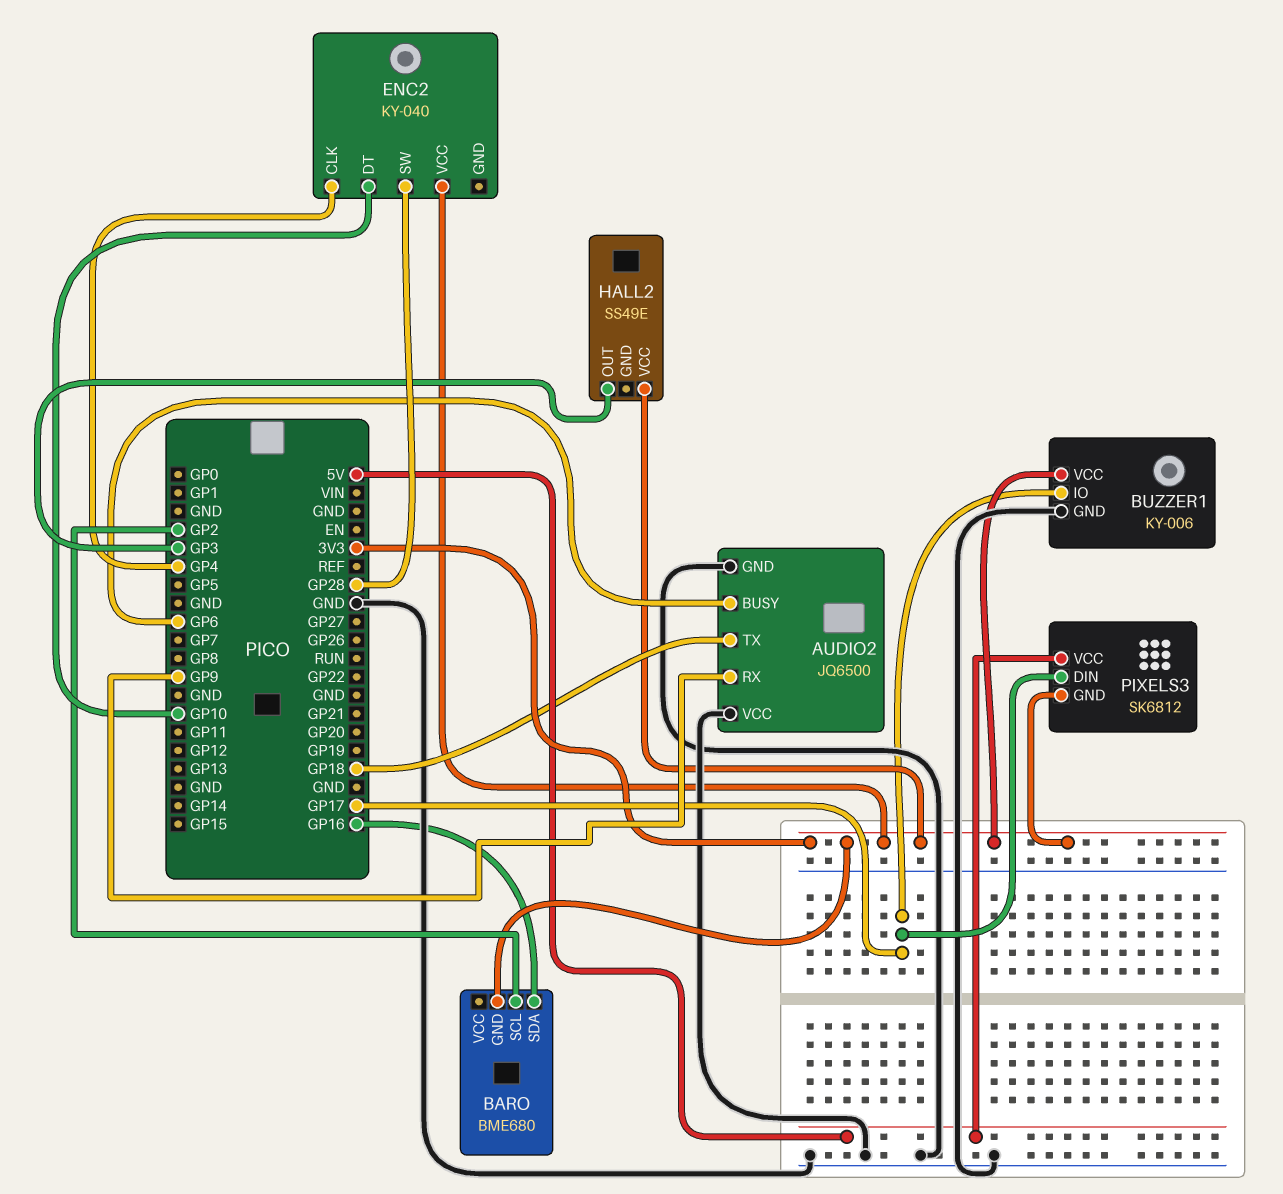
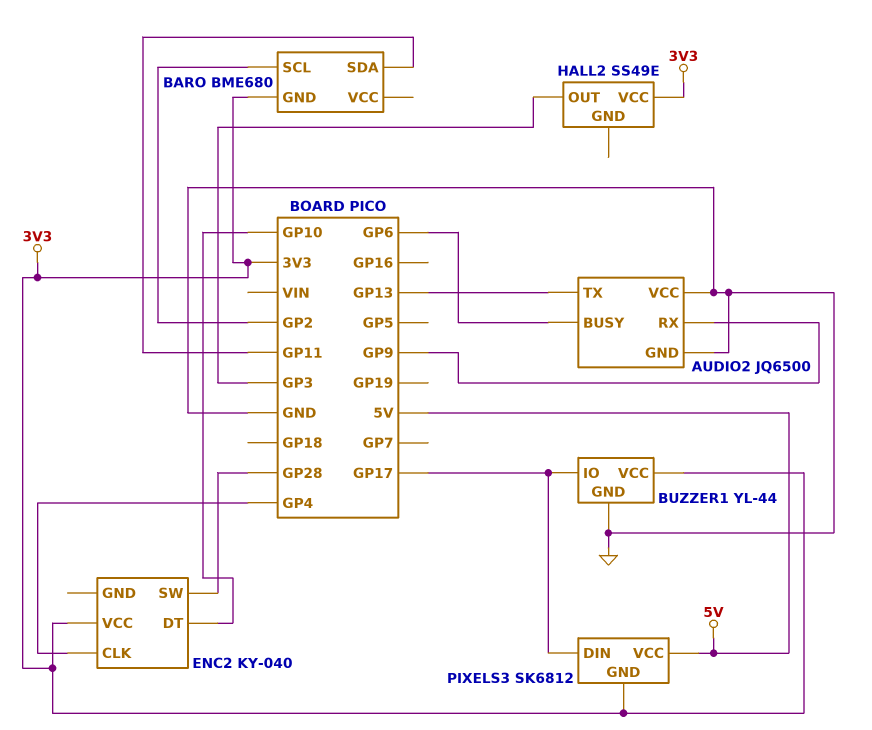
AUDIO2 pin TX: GP18 -> GP13
BARO pin SDA: GP16 -> GP11
BUZZER1: KY-006 -> YL-44

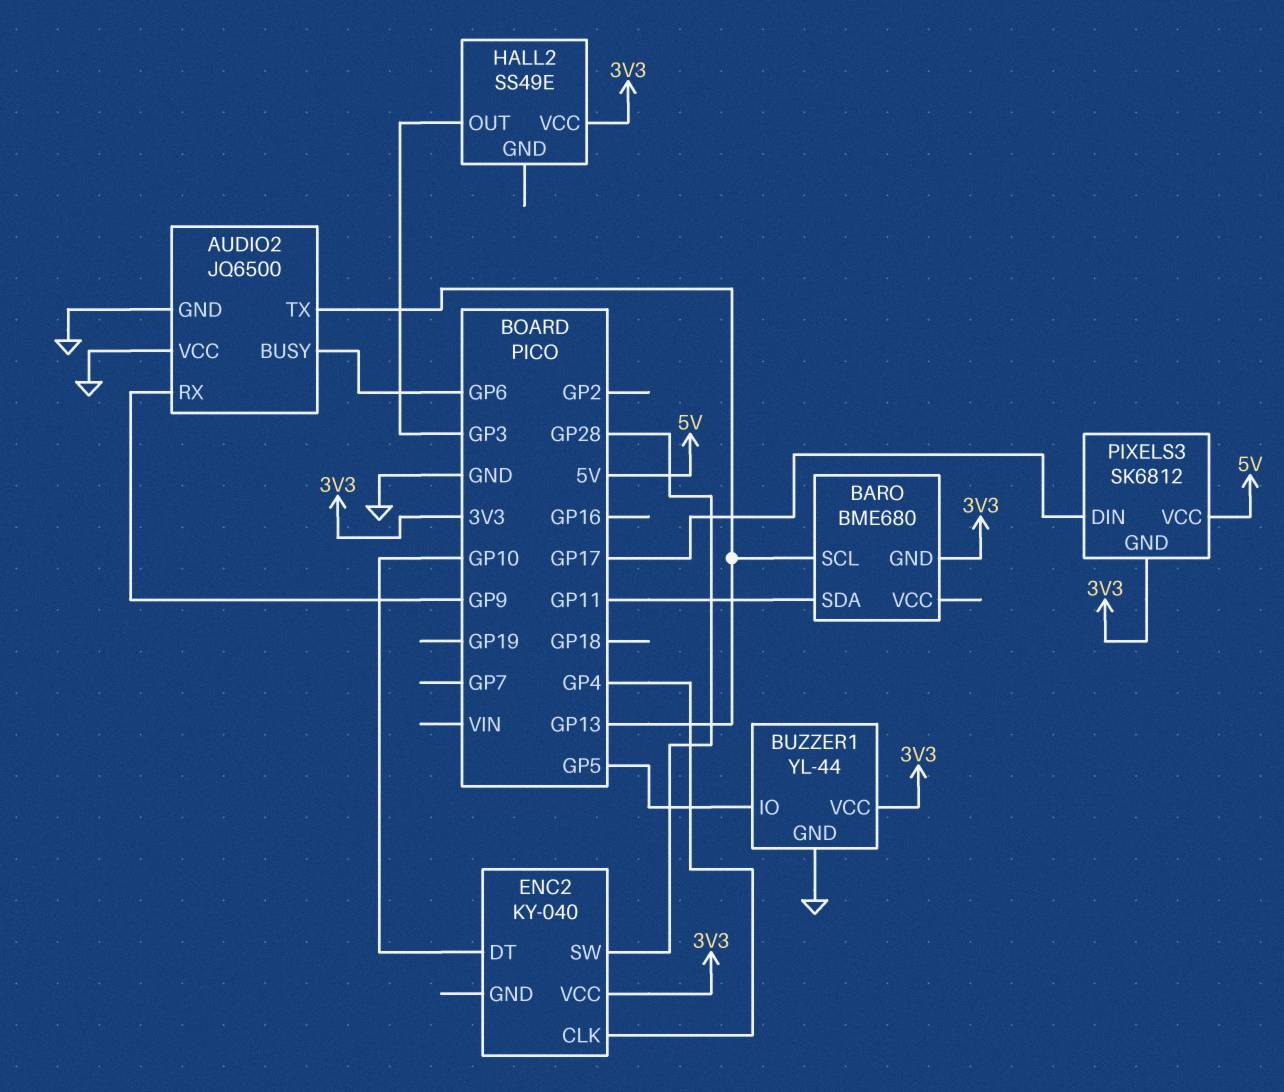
BARO pin SCL: GP2 -> GP13
BUZZER1 pin IO: GP17 -> GP5

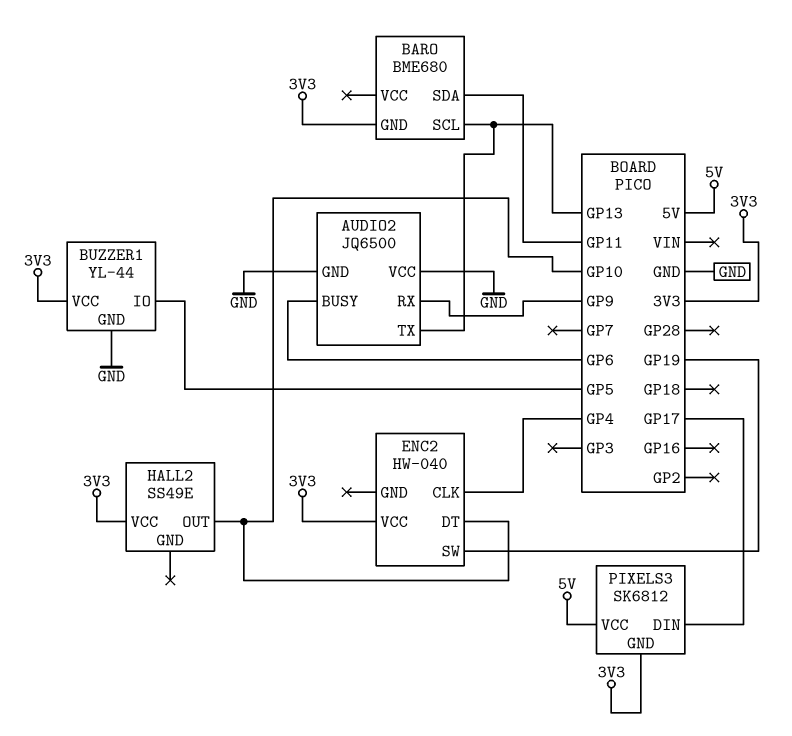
ENC2: KY-040 -> HW-040
ENC2 pin SW: GP28 -> GP19
HALL2 pin OUT: GP3 -> GP10

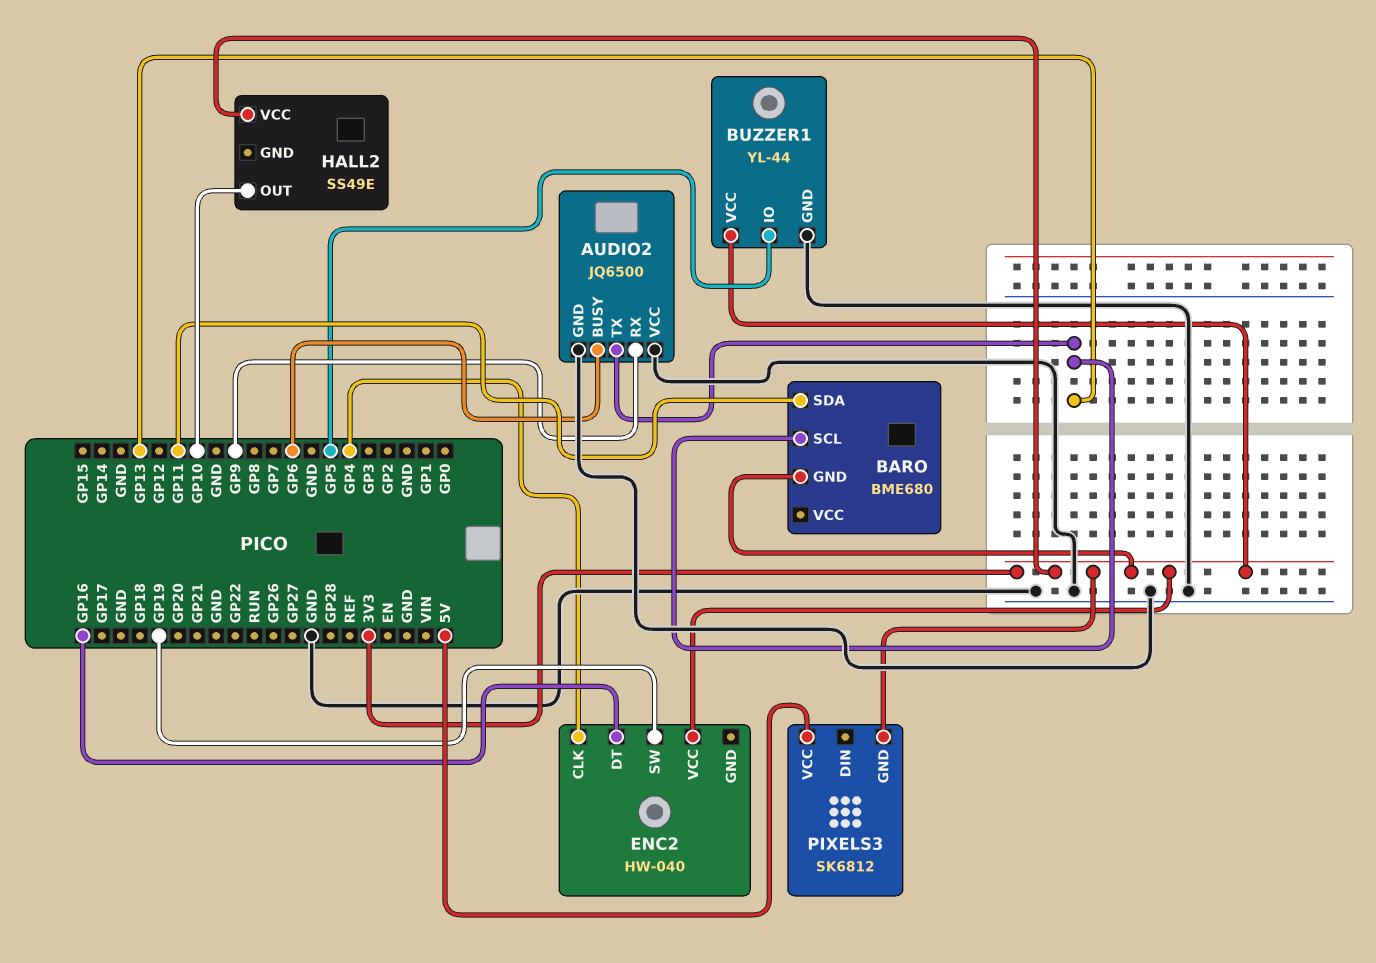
ENC2 pin DT: GP10 -> GP16
PIXELS3 pin DIN: GP17 -> none

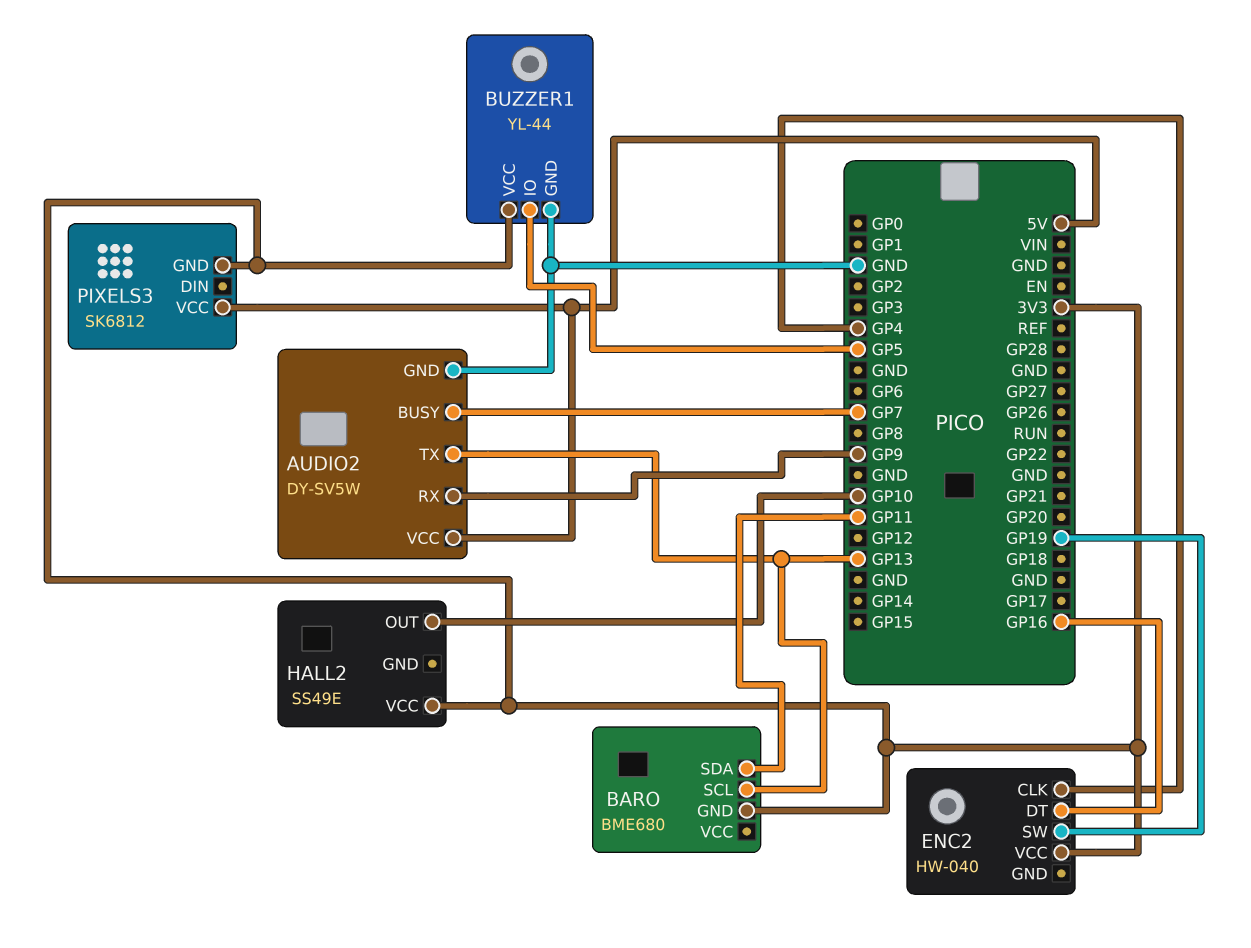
AUDIO2: JQ6500 -> DY-SV5W
AUDIO2 pin BUSY: GP6 -> GP7
AUDIO2 pin VCC: GND -> 5V

